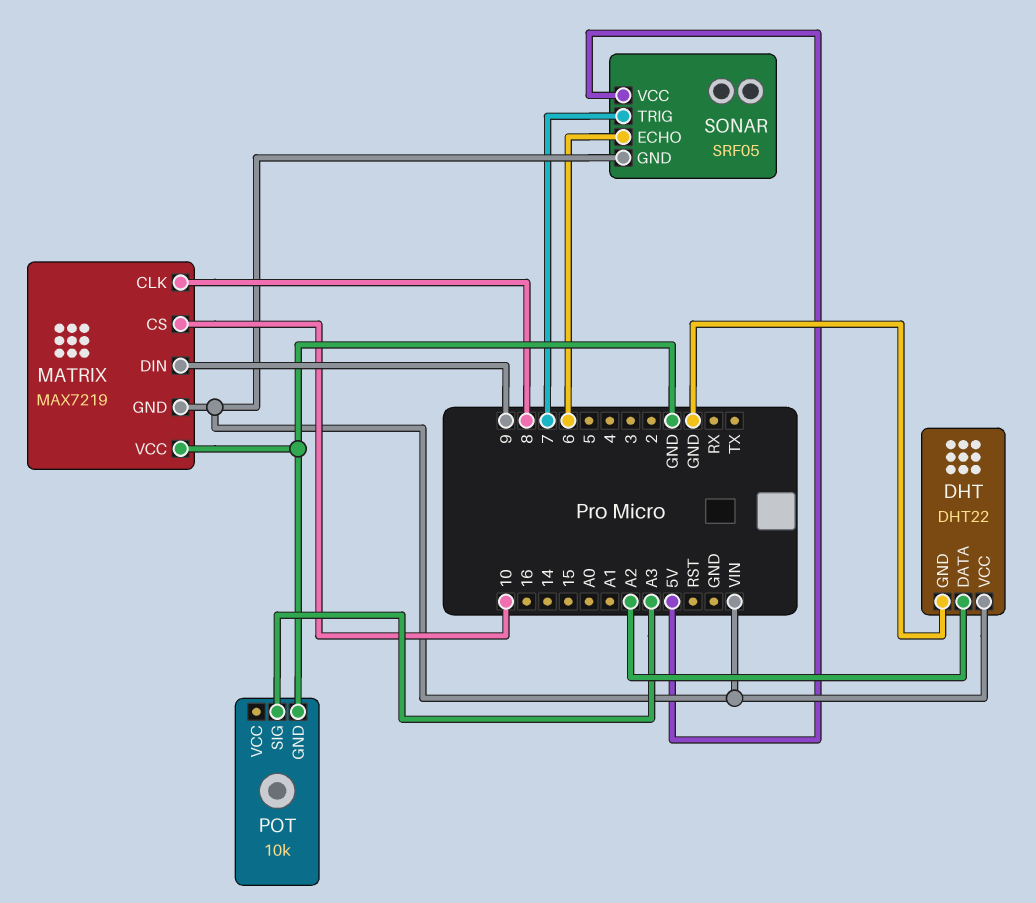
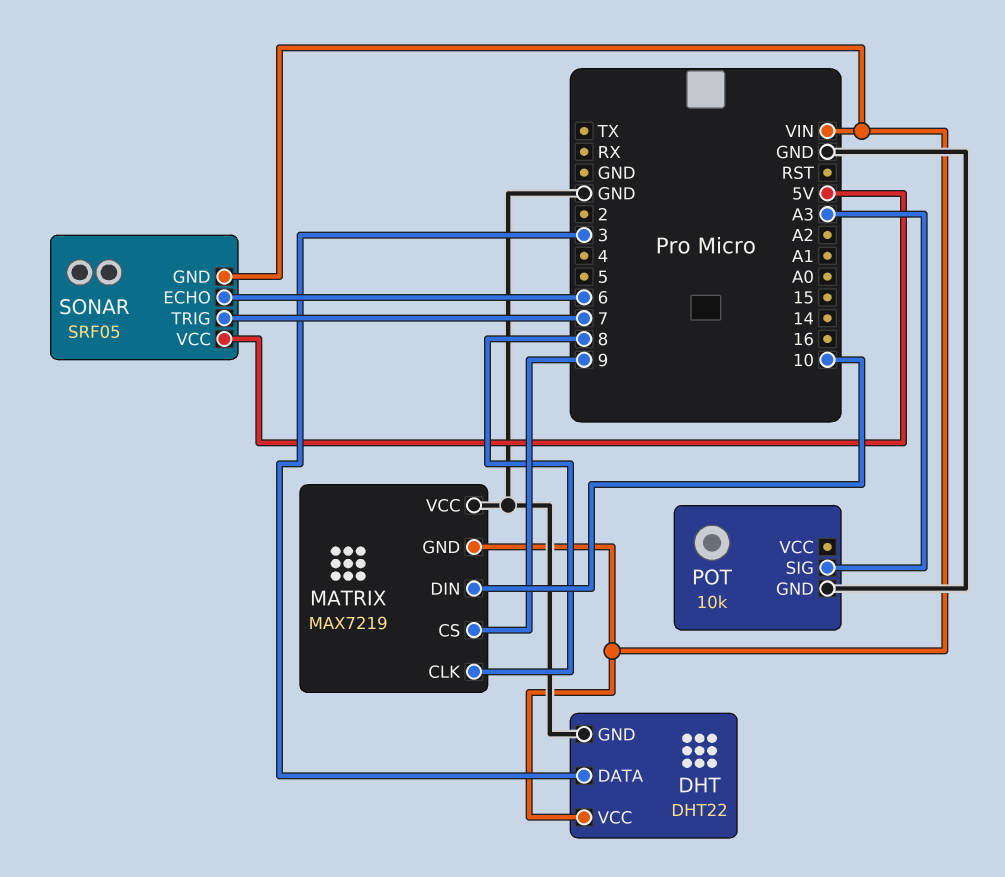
DHT pin DATA: A2 -> 3
MATRIX pin CS: 10 -> 9
MATRIX pin DIN: 9 -> 10

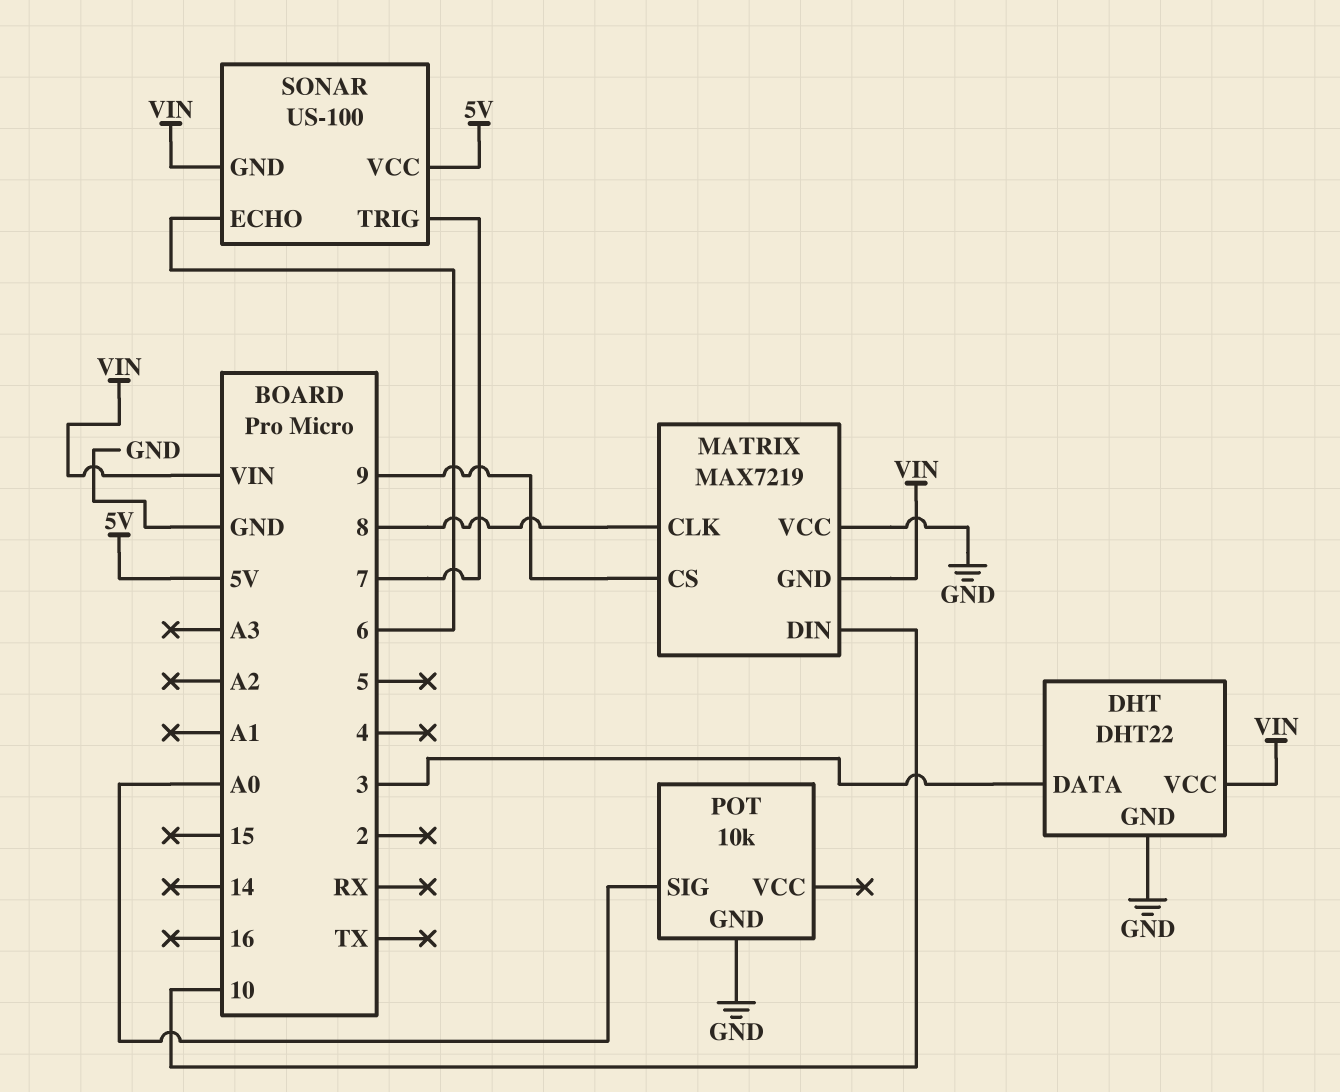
POT pin SIG: A3 -> A0
SONAR: SRF05 -> US-100

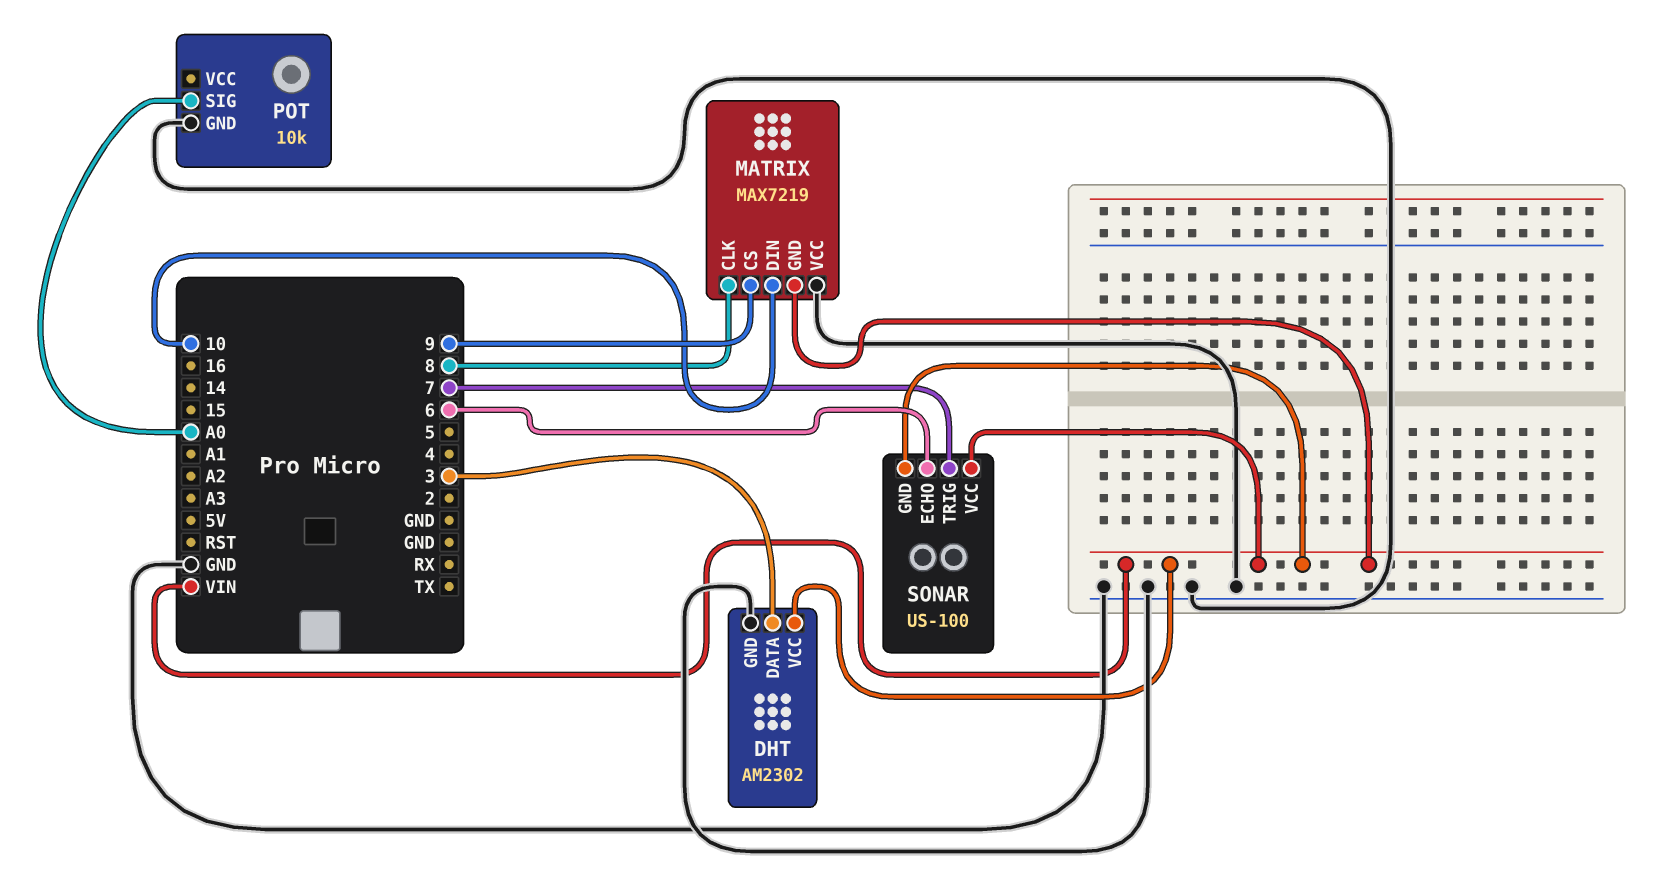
DHT: DHT22 -> AM2302
SONAR pin VCC: 5V -> VIN

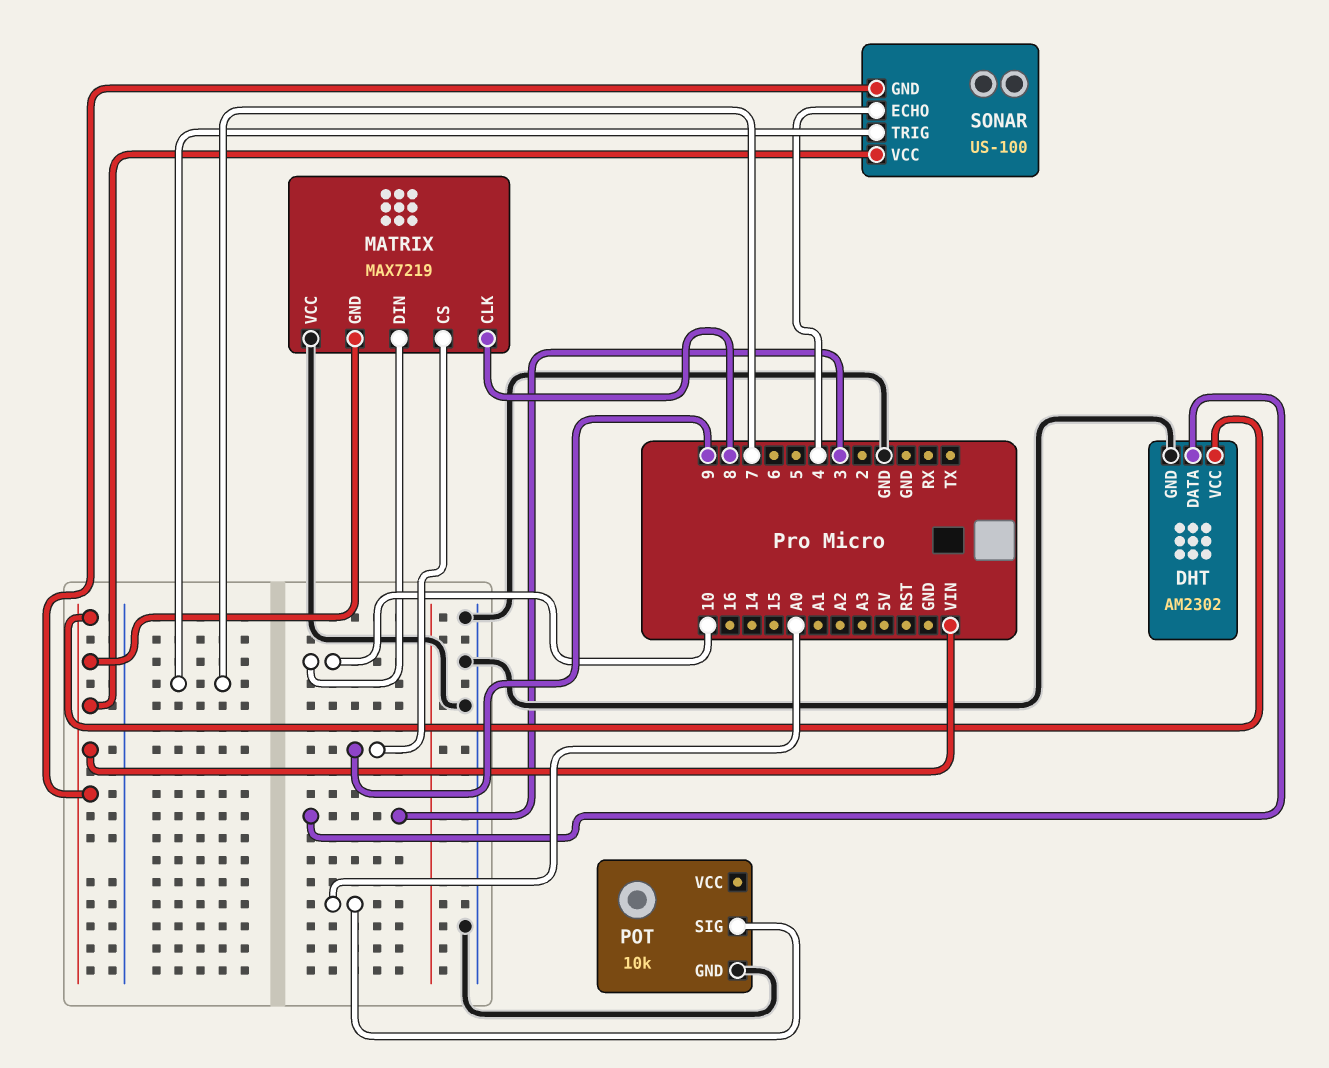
SONAR pin ECHO: 6 -> 4

